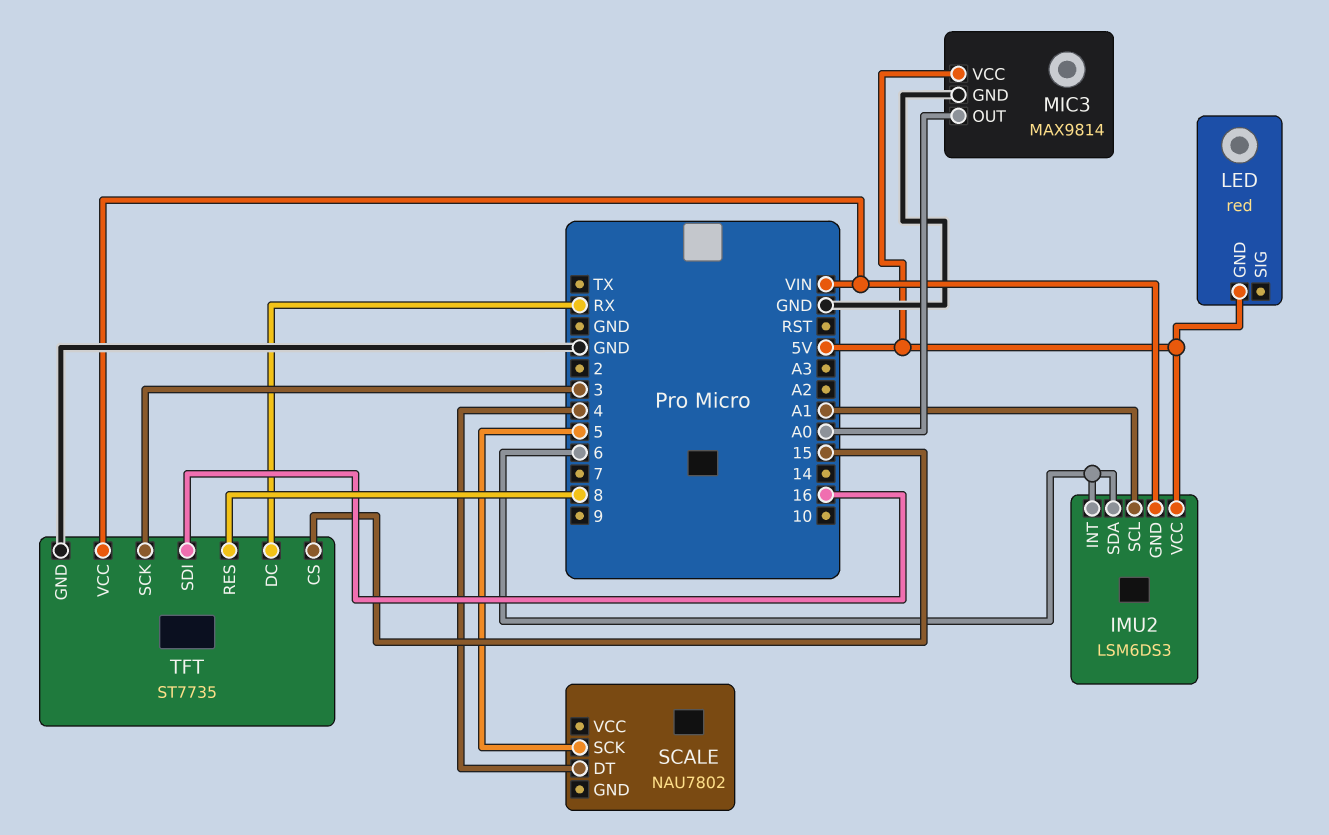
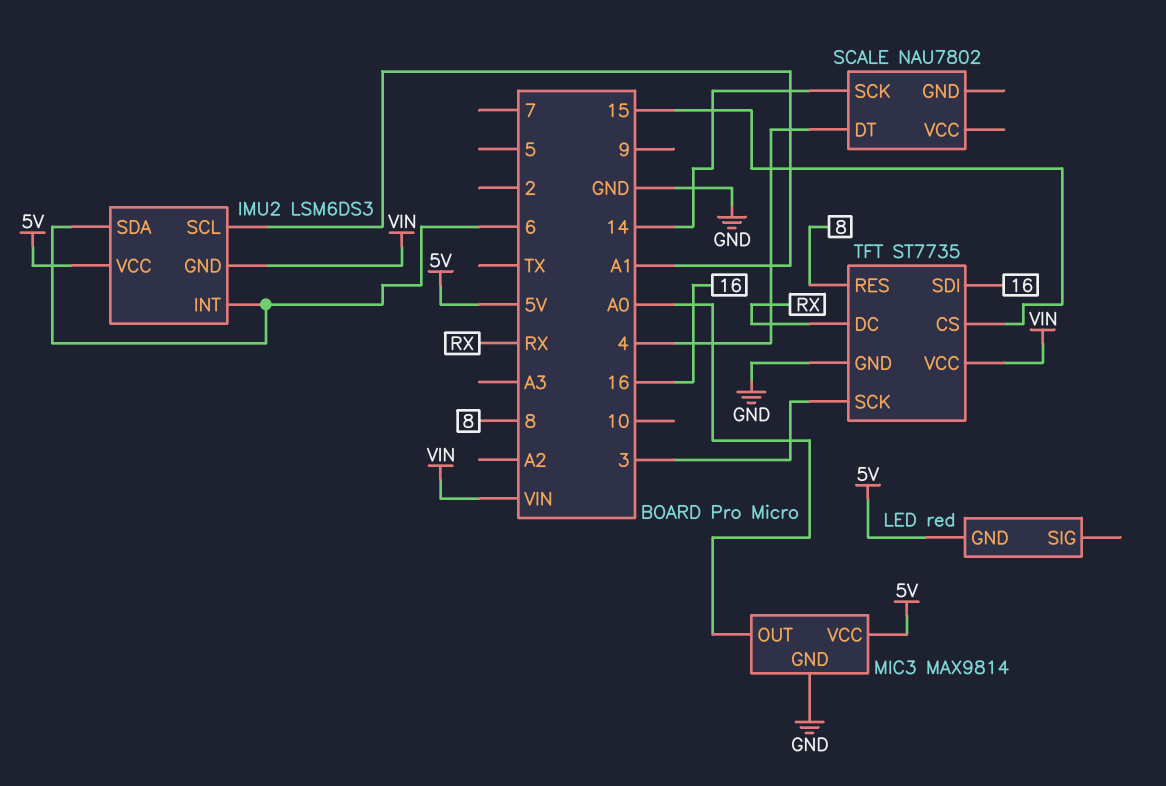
SCALE pin SCK: 5 -> 14

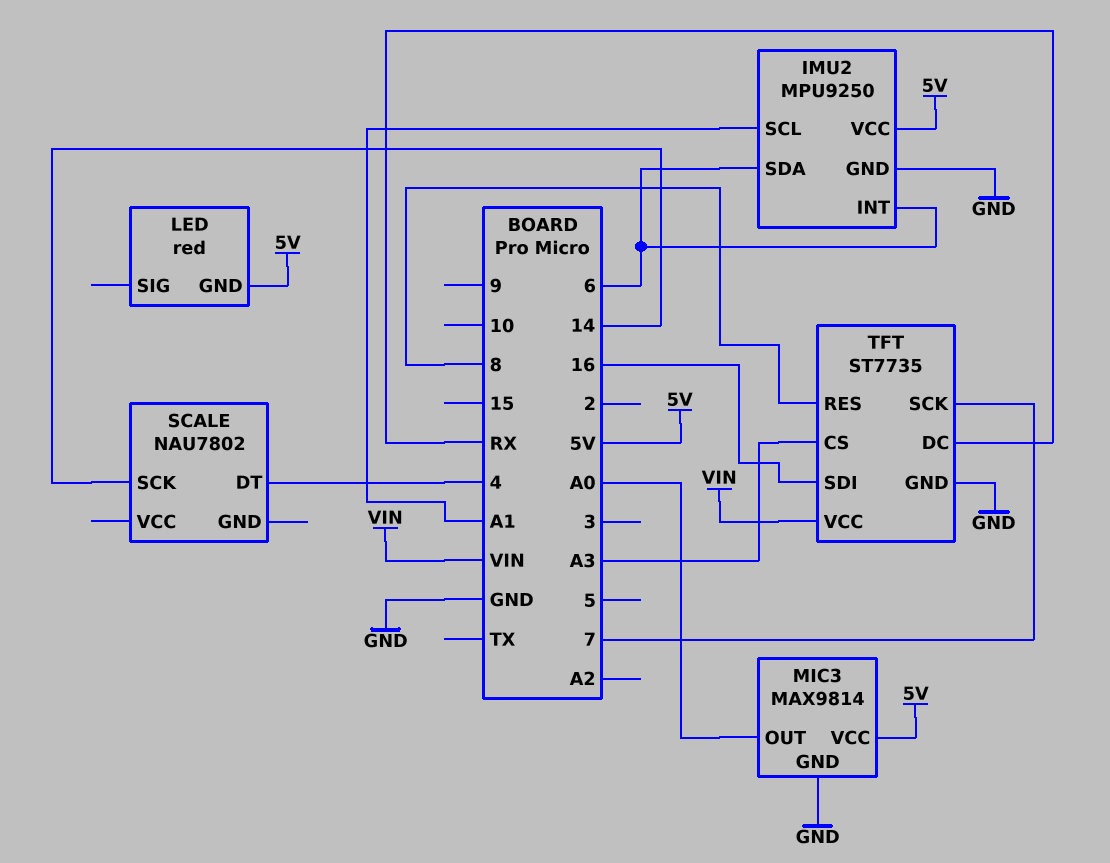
IMU2: LSM6DS3 -> MPU9250
IMU2 pin GND: VIN -> GND
TFT pin CS: 15 -> A3
TFT pin SCK: 3 -> 7

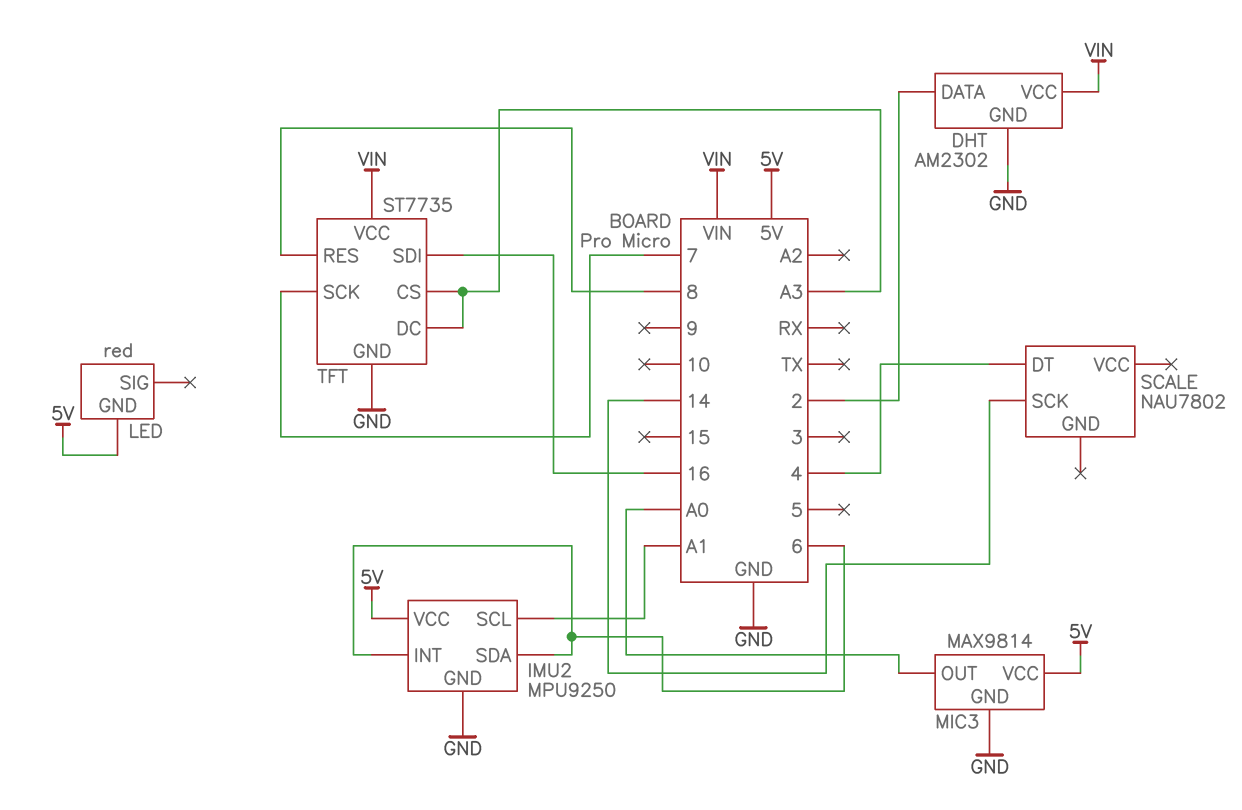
DHT: none -> AM2302
DHT pin DATA: none -> 2
DHT pin GND: none -> GND
DHT pin VCC: none -> VIN
TFT pin DC: RX -> A3

